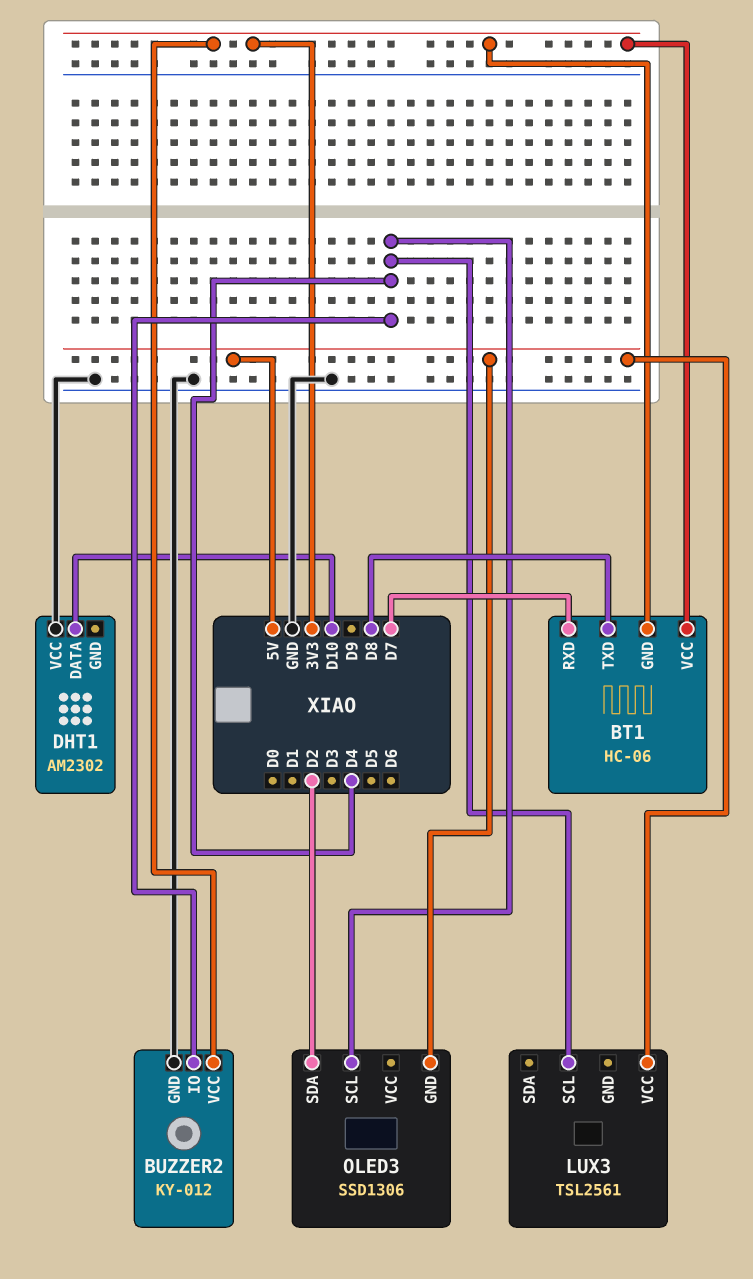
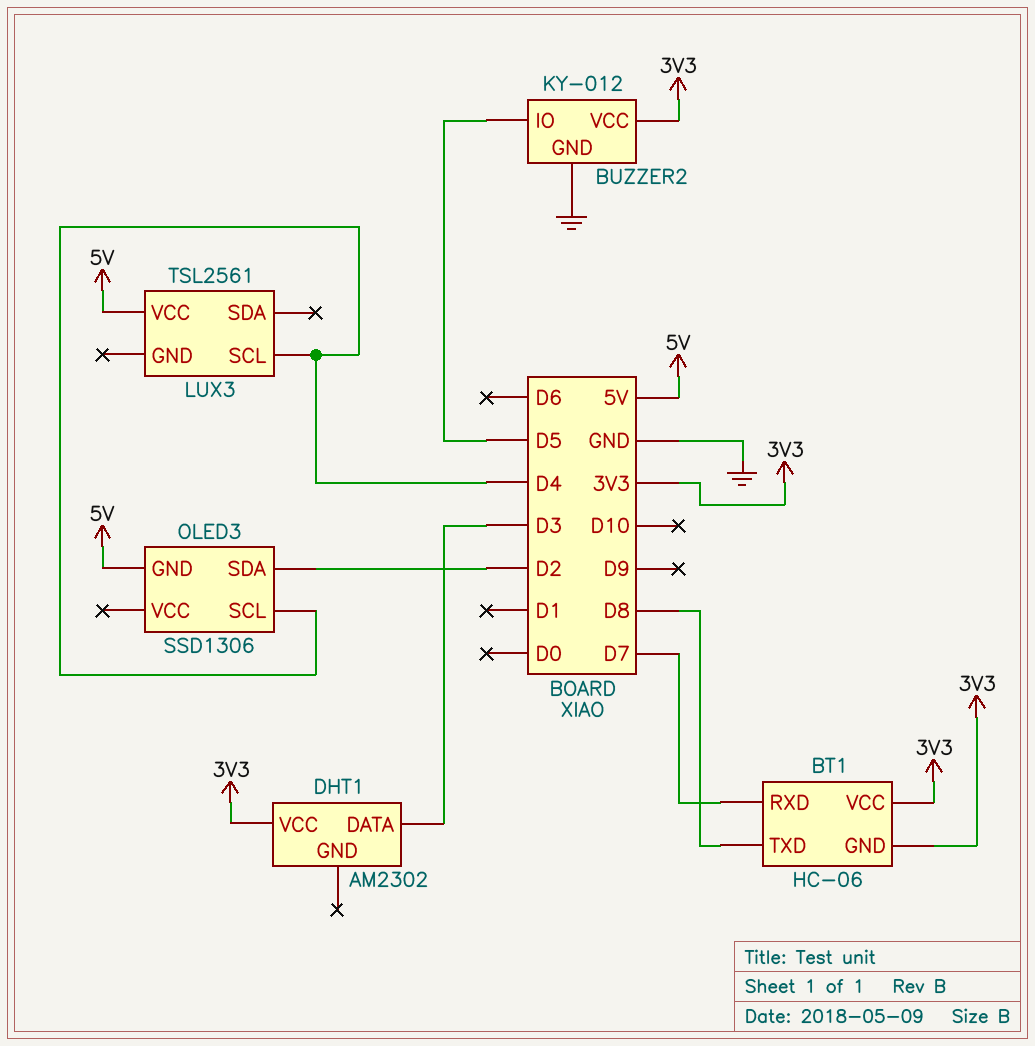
BUZZER2 pin IO: D4 -> D5
DHT1 pin DATA: D10 -> D3
DHT1 pin VCC: GND -> 3V3

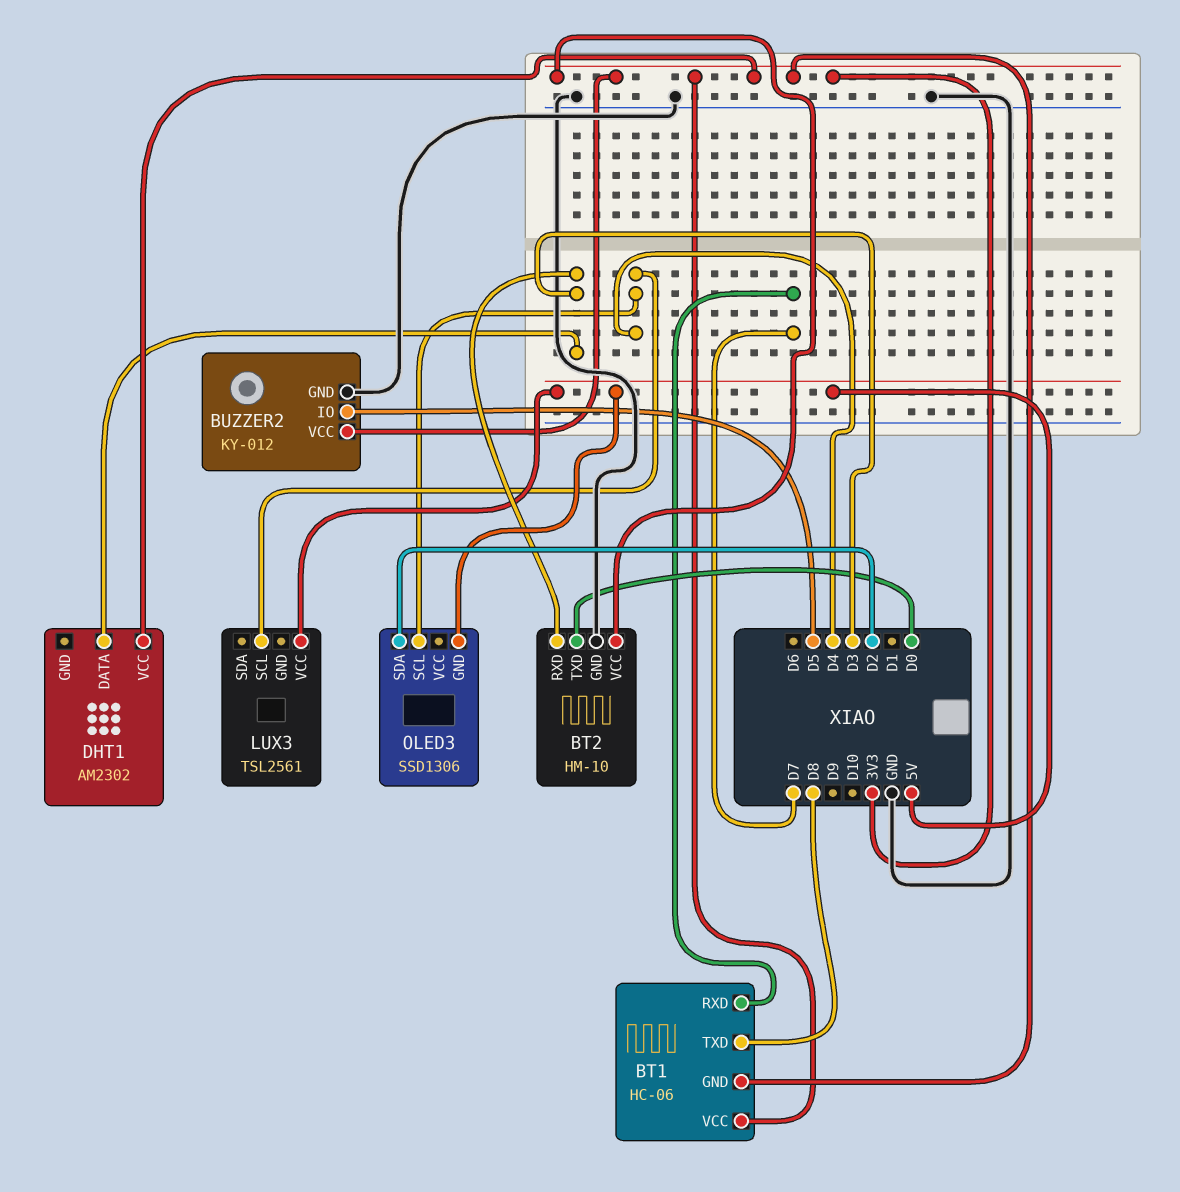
BT2: none -> HM-10
BT2 pin GND: none -> GND
BT2 pin RXD: none -> D3
BT2 pin TXD: none -> D0
BT2 pin VCC: none -> 3V3

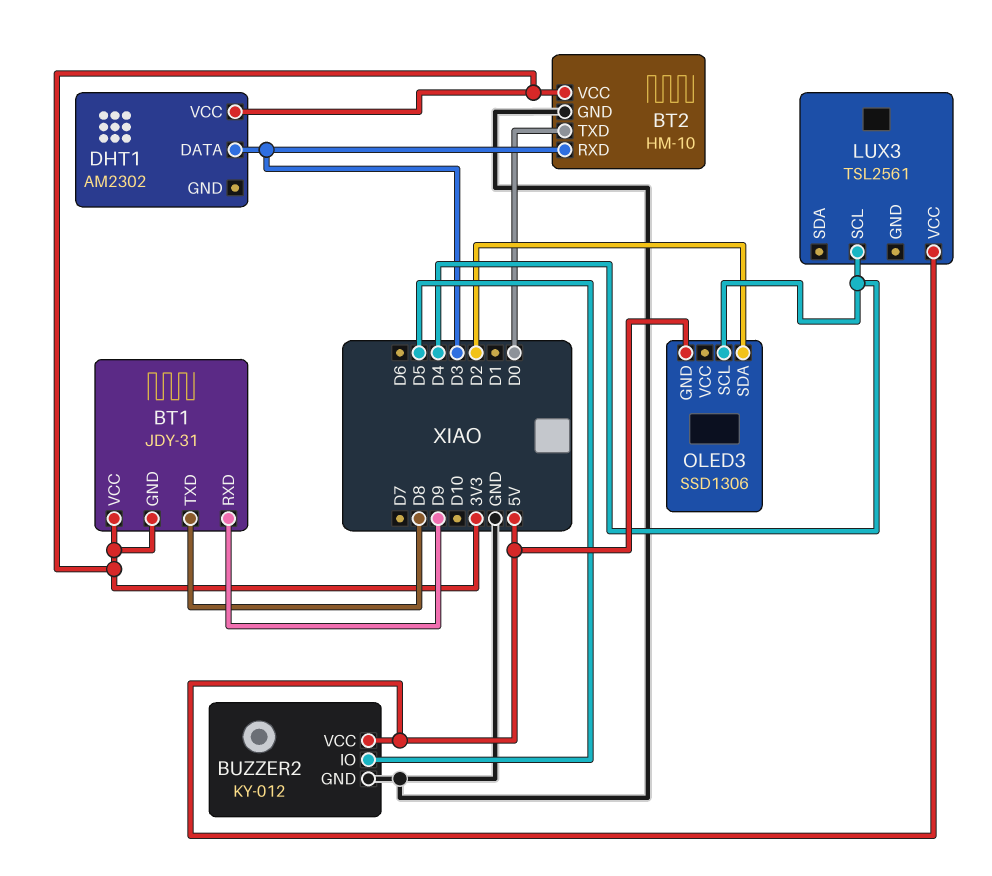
BT1: HC-06 -> JDY-31
BT1 pin RXD: D7 -> D9
BUZZER2 pin VCC: 3V3 -> 5V

